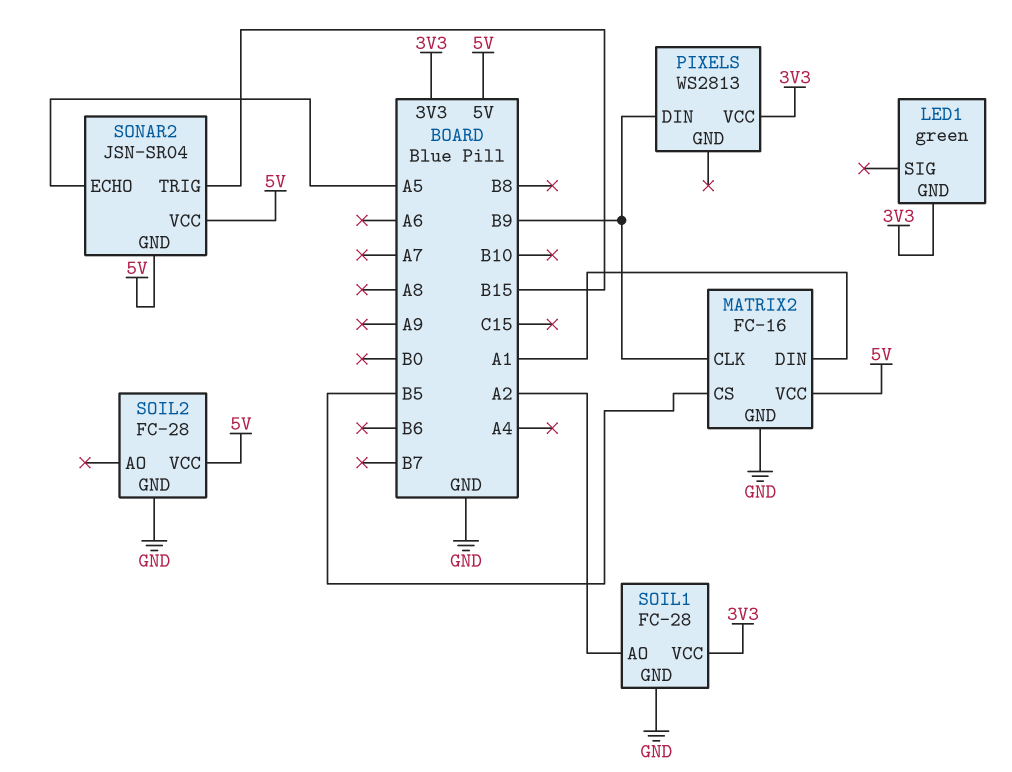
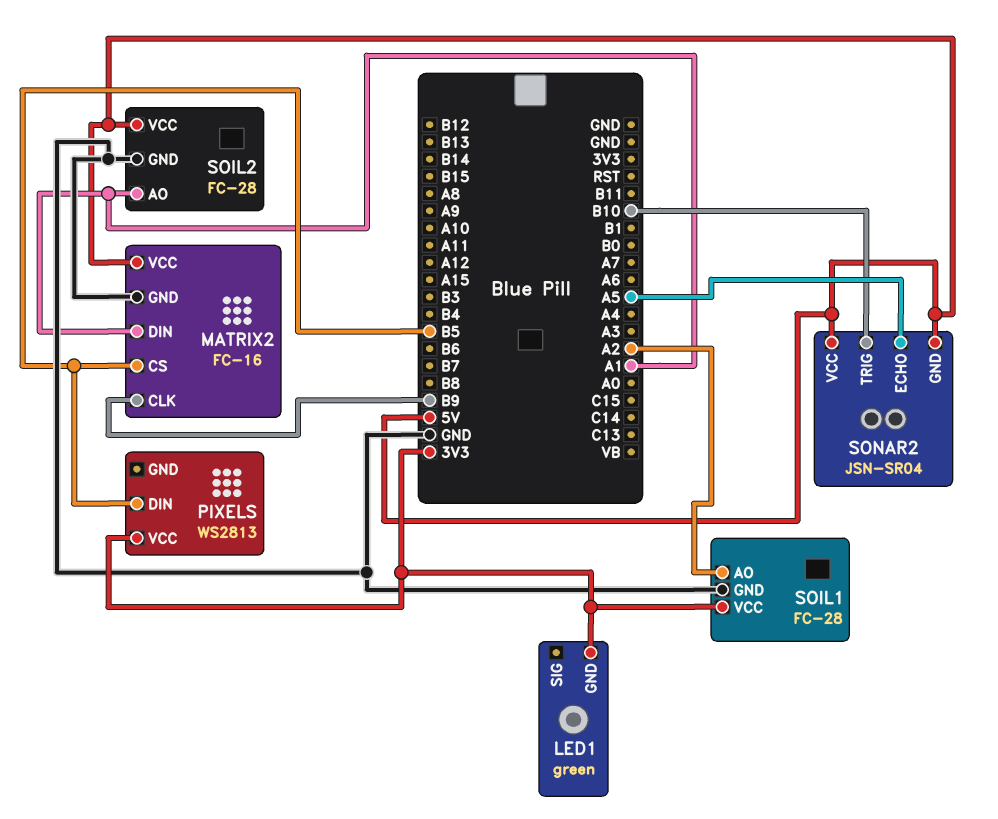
PIXELS pin DIN: B9 -> B5
SOIL2 pin AO: none -> A1
SONAR2 pin TRIG: B15 -> B10

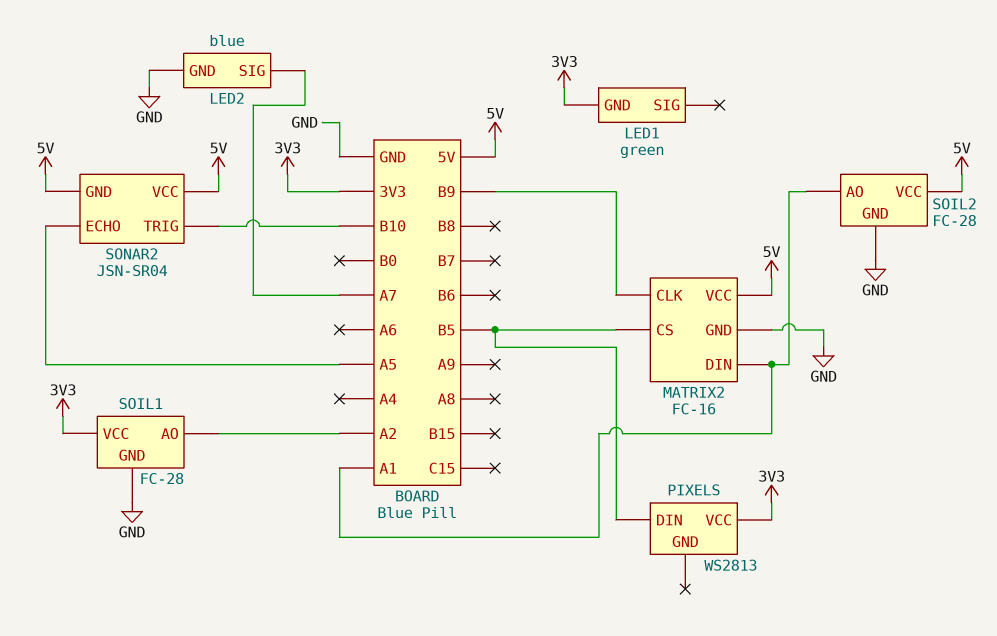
LED2: none -> blue
LED2 pin GND: none -> GND
LED2 pin SIG: none -> A7

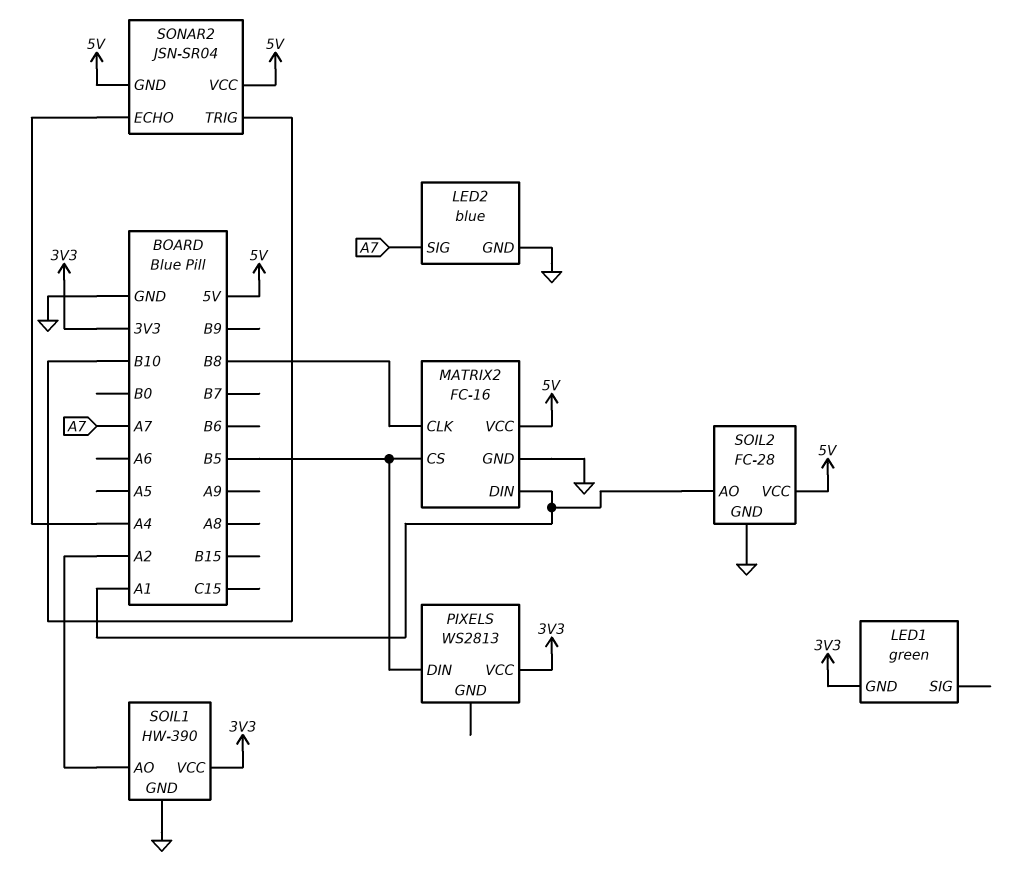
MATRIX2 pin CLK: B9 -> B8
SOIL1: FC-28 -> HW-390
SONAR2 pin ECHO: A5 -> A4

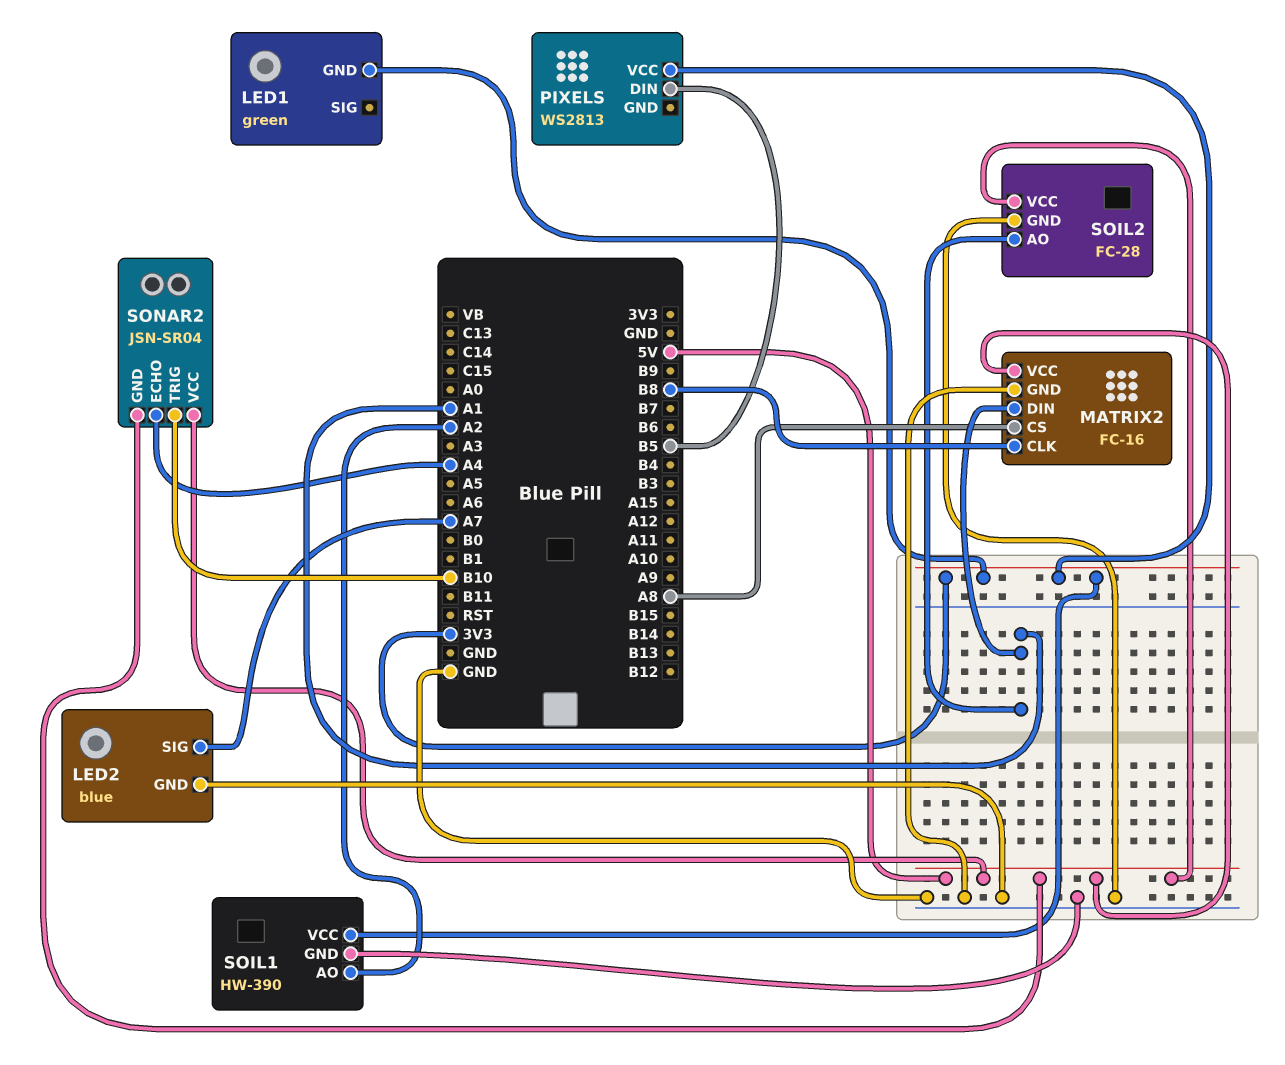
MATRIX2 pin CS: B5 -> A8

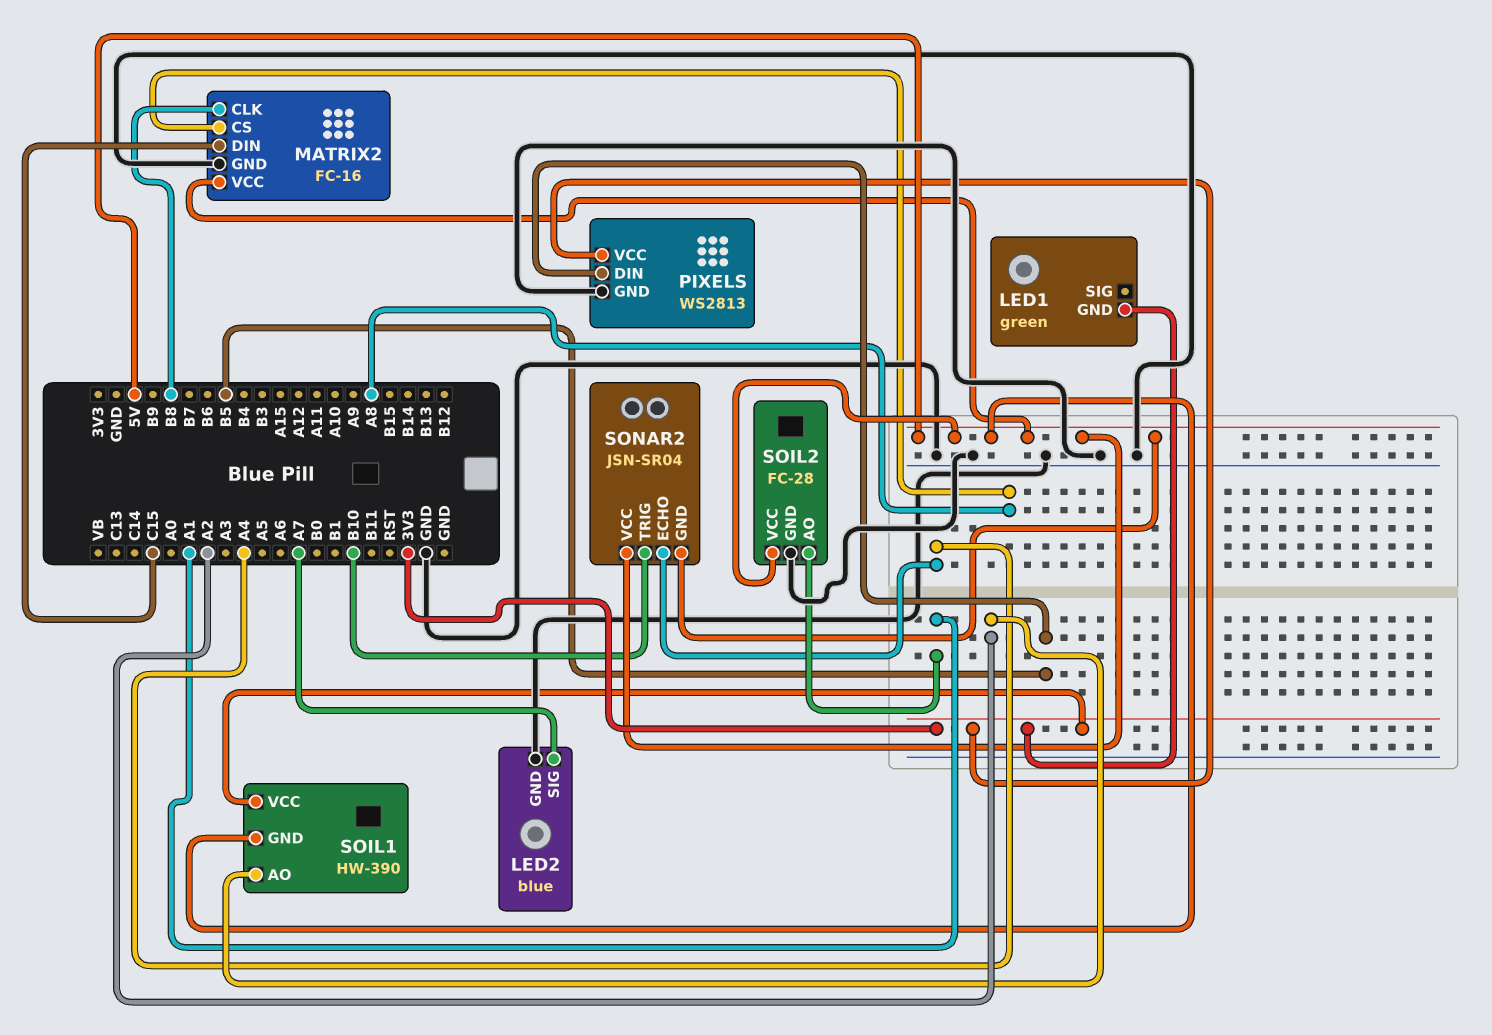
MATRIX2 pin DIN: A1 -> C15
PIXELS pin GND: none -> GND
SOIL1 pin GND: GND -> 5V

